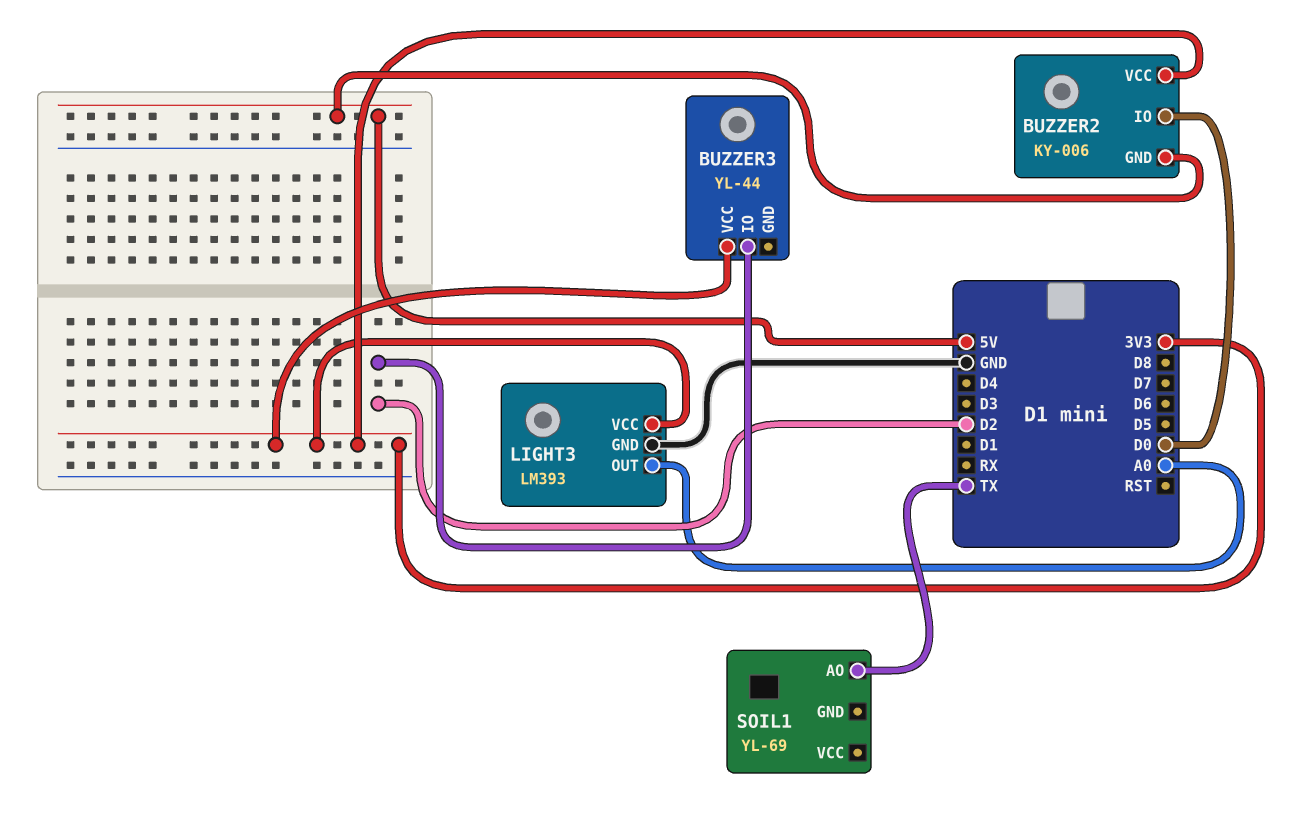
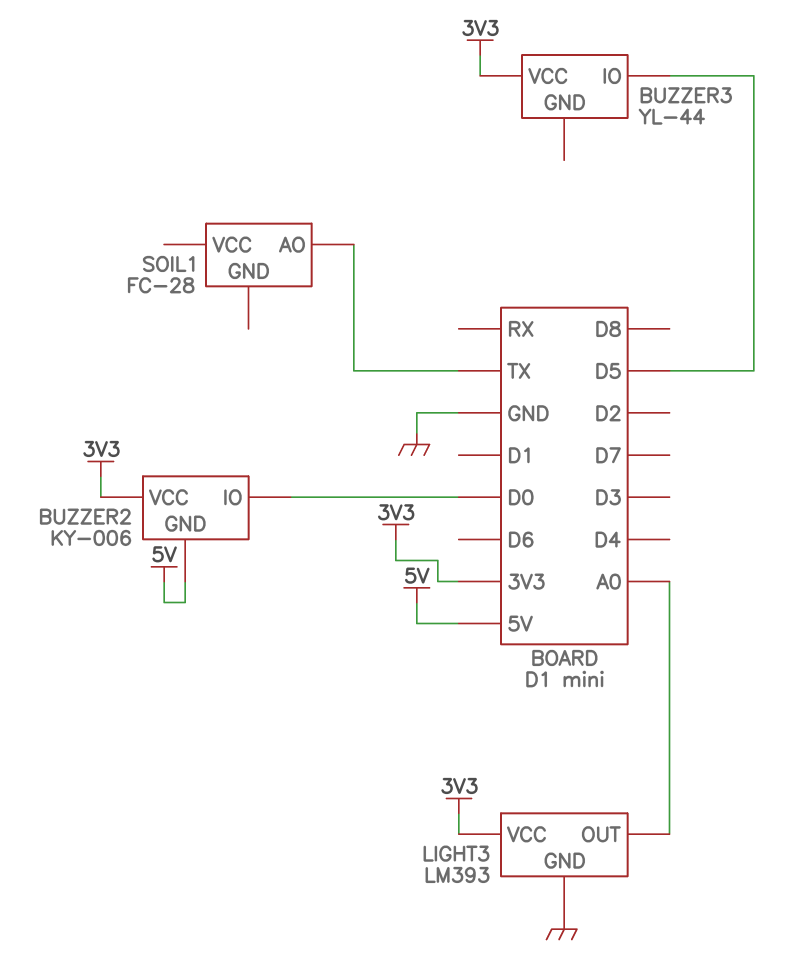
BUZZER3 pin IO: D2 -> D5
SOIL1: YL-69 -> FC-28

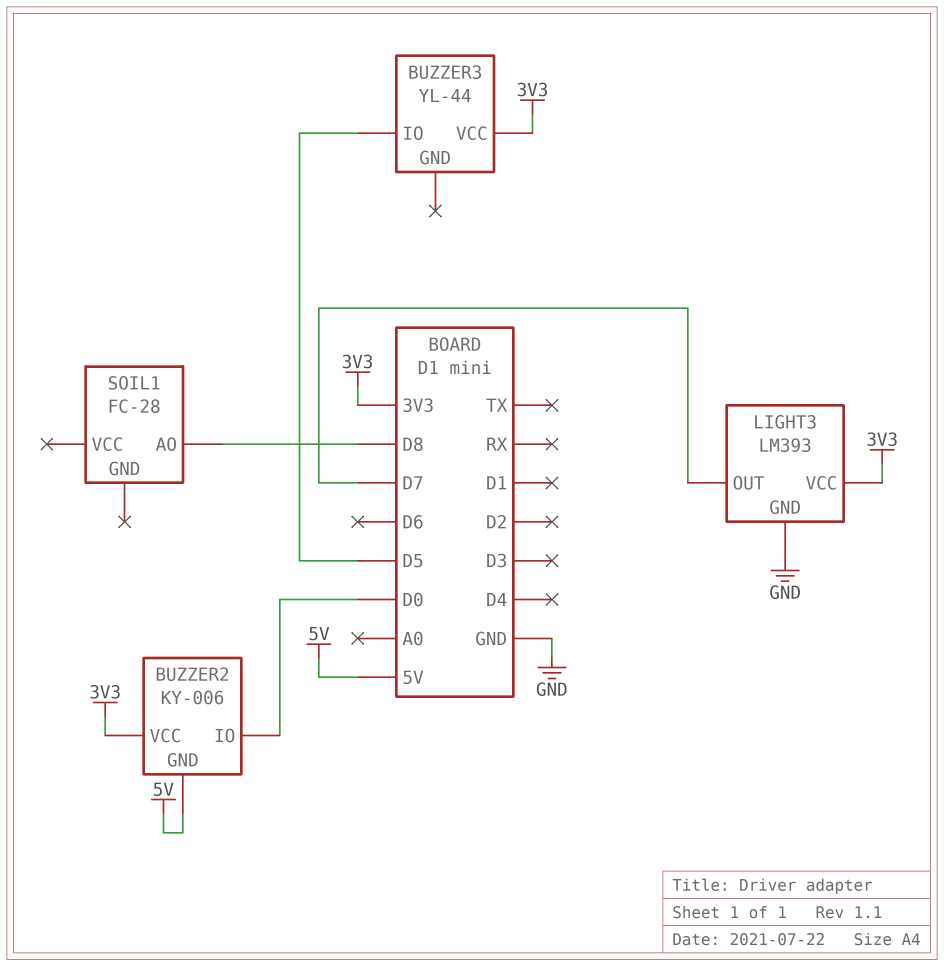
LIGHT3 pin OUT: A0 -> D7
SOIL1 pin AO: TX -> D8

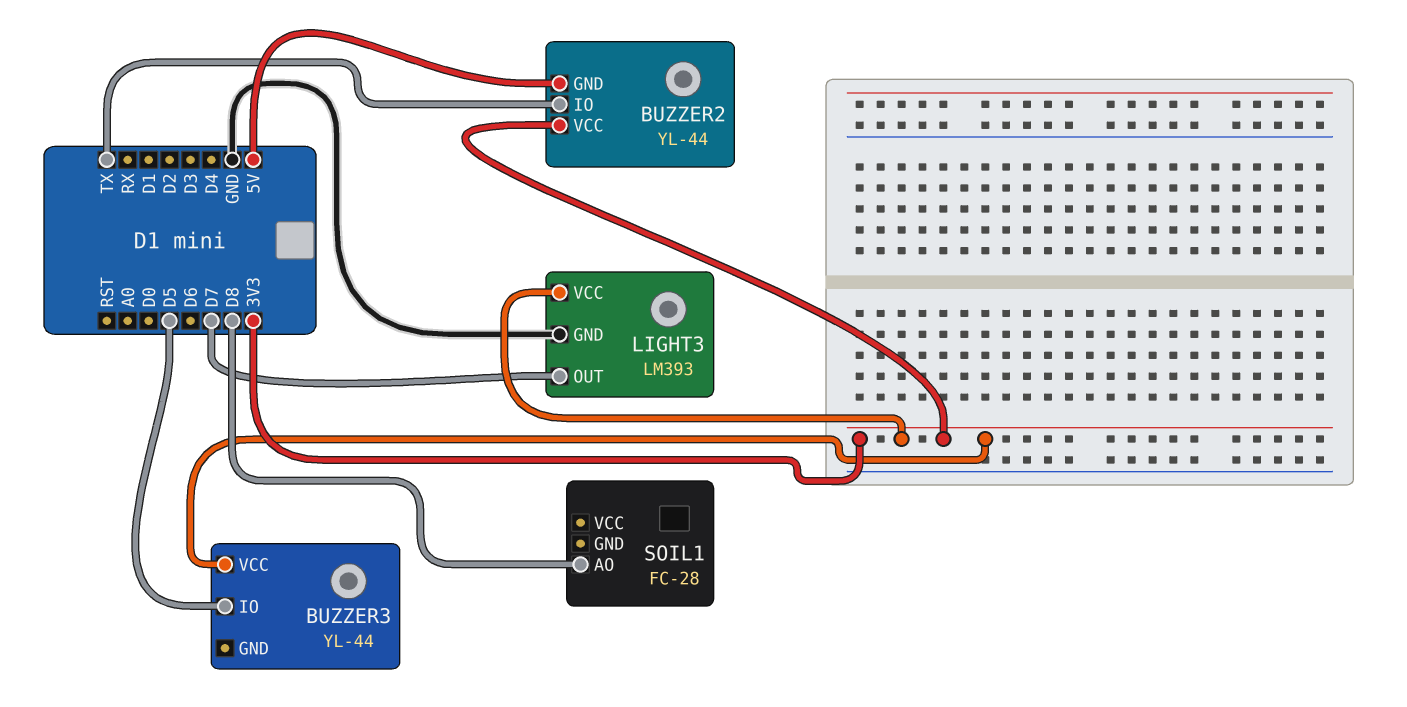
BUZZER2: KY-006 -> YL-44
BUZZER2 pin IO: D0 -> TX

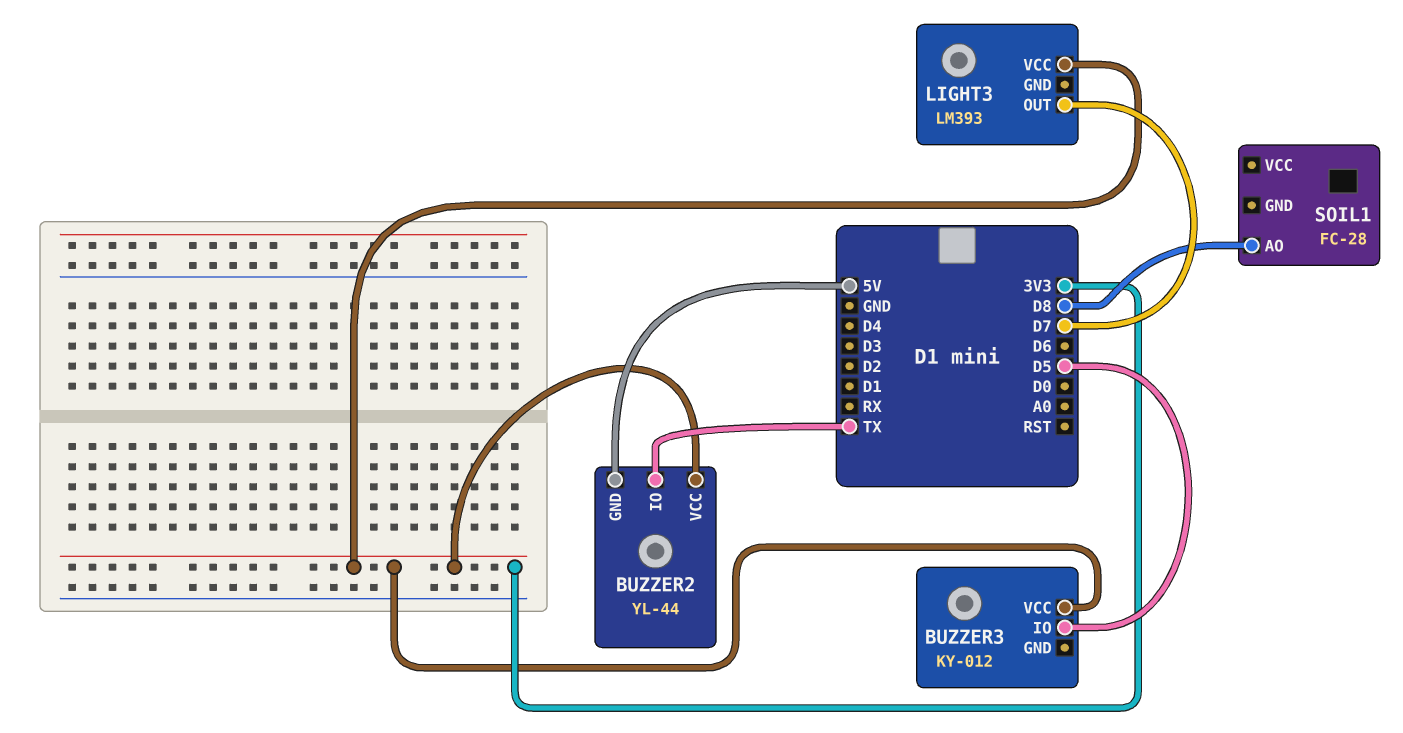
BUZZER3: YL-44 -> KY-012
LIGHT3 pin GND: GND -> none

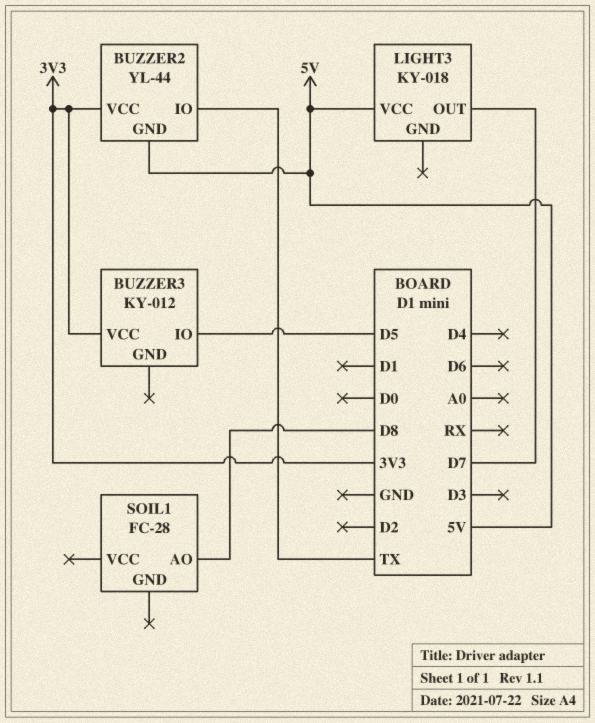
LIGHT3: LM393 -> KY-018
LIGHT3 pin VCC: 3V3 -> 5V

